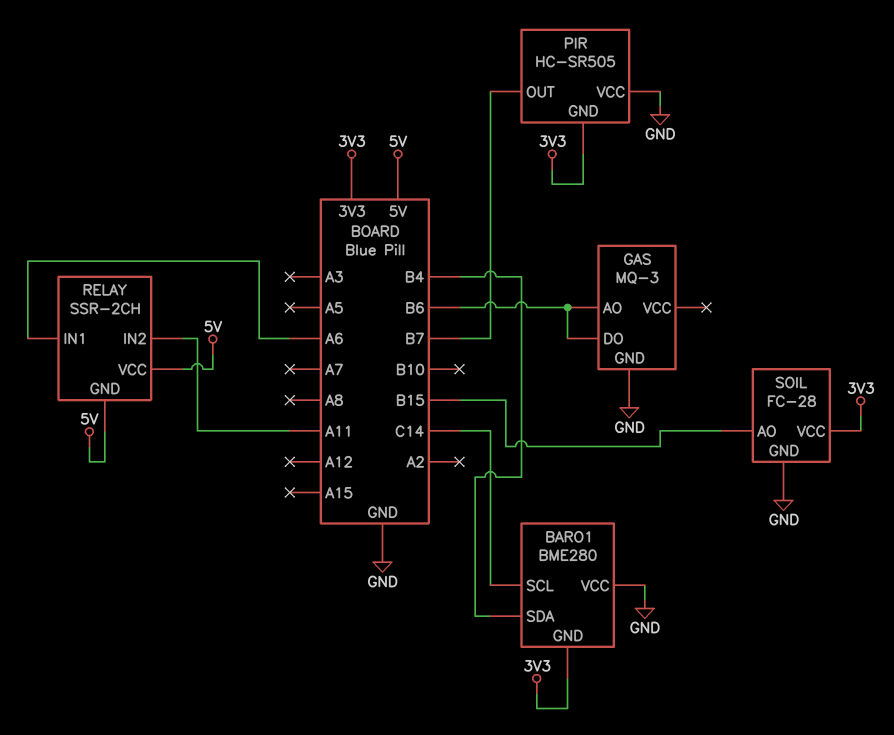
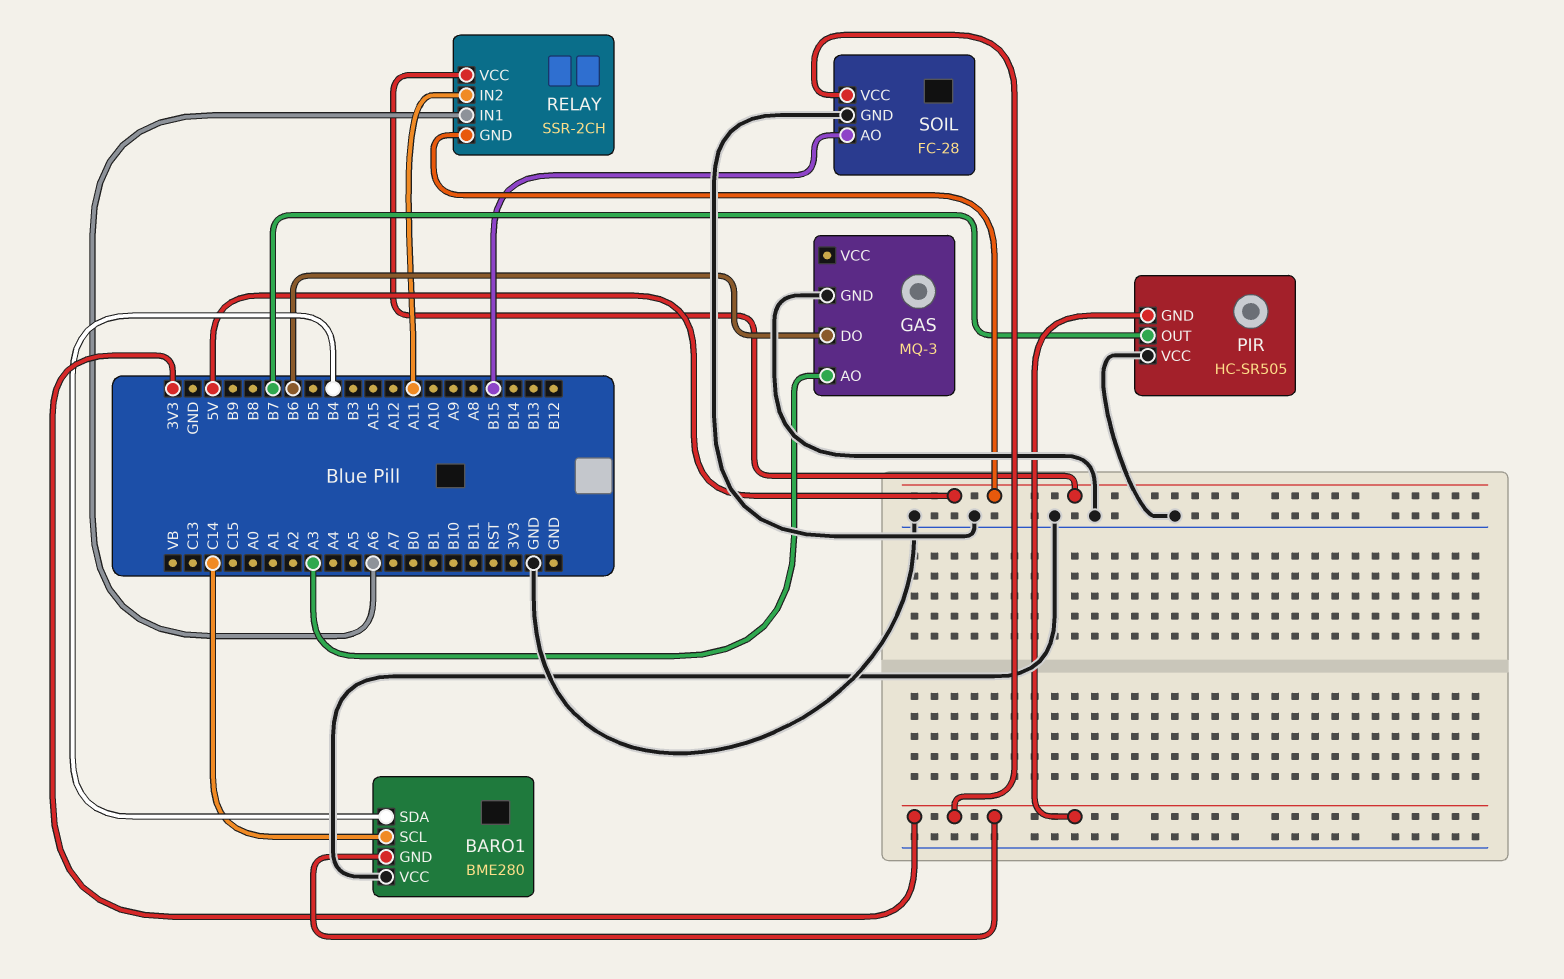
GAS pin AO: B6 -> A3

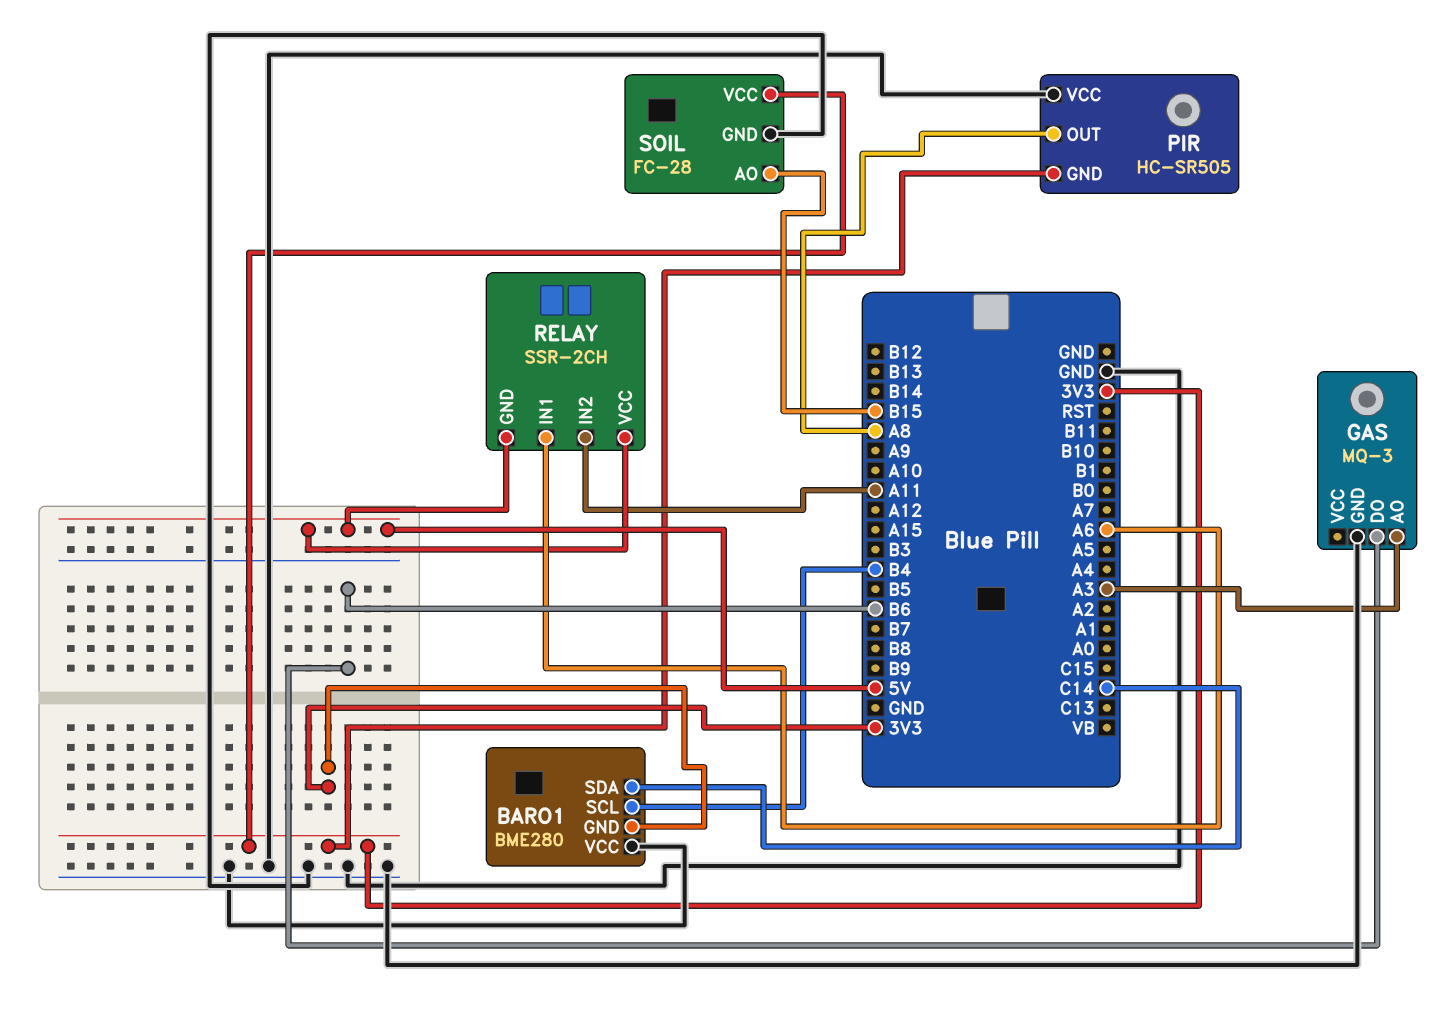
BARO1 pin SCL: C14 -> B4
BARO1 pin SDA: B4 -> C14
PIR pin OUT: B7 -> A8

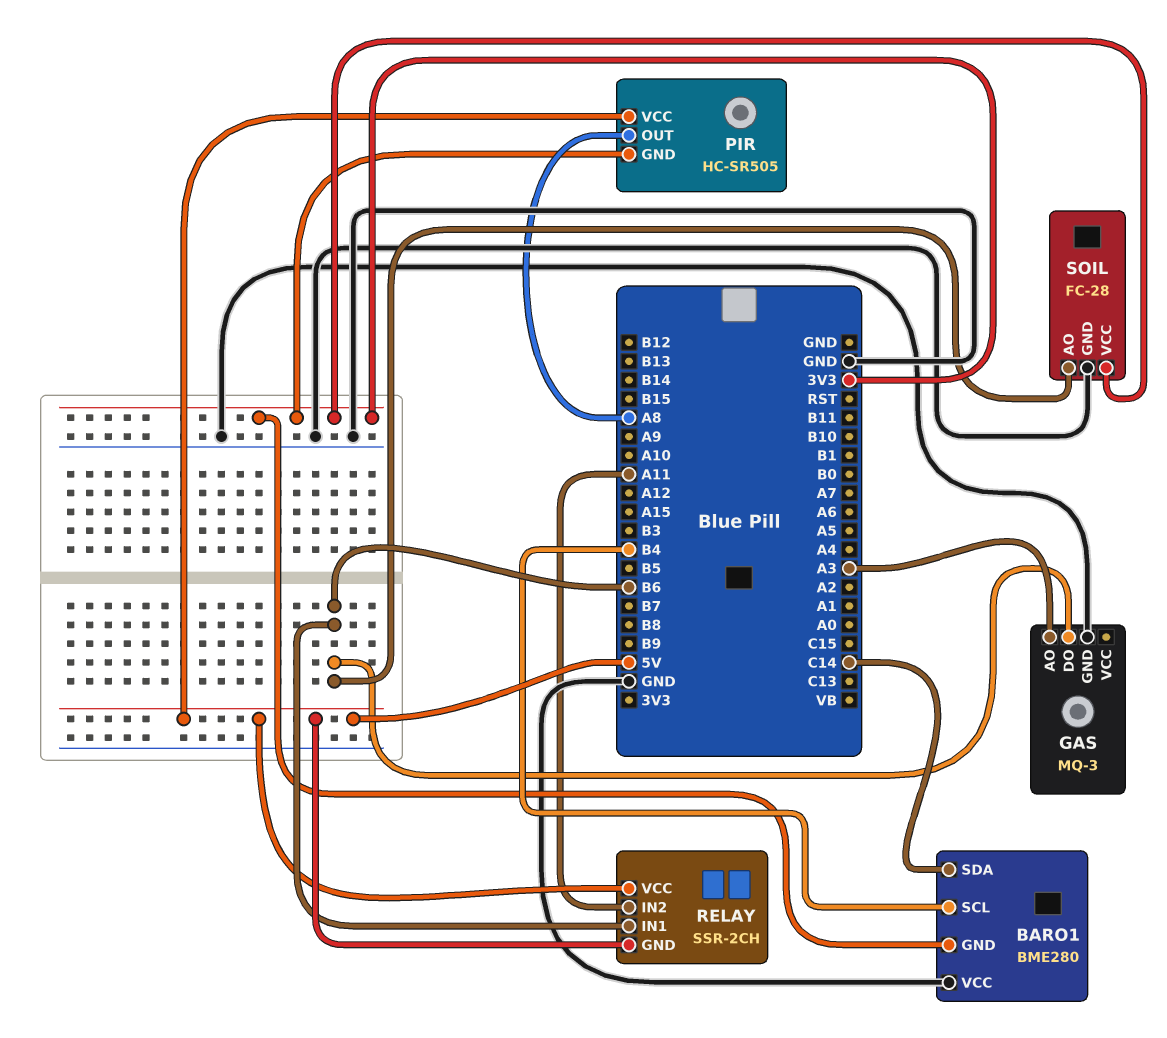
PIR pin VCC: GND -> 5V
RELAY pin IN1: A6 -> B6
SOIL pin AO: B15 -> B6

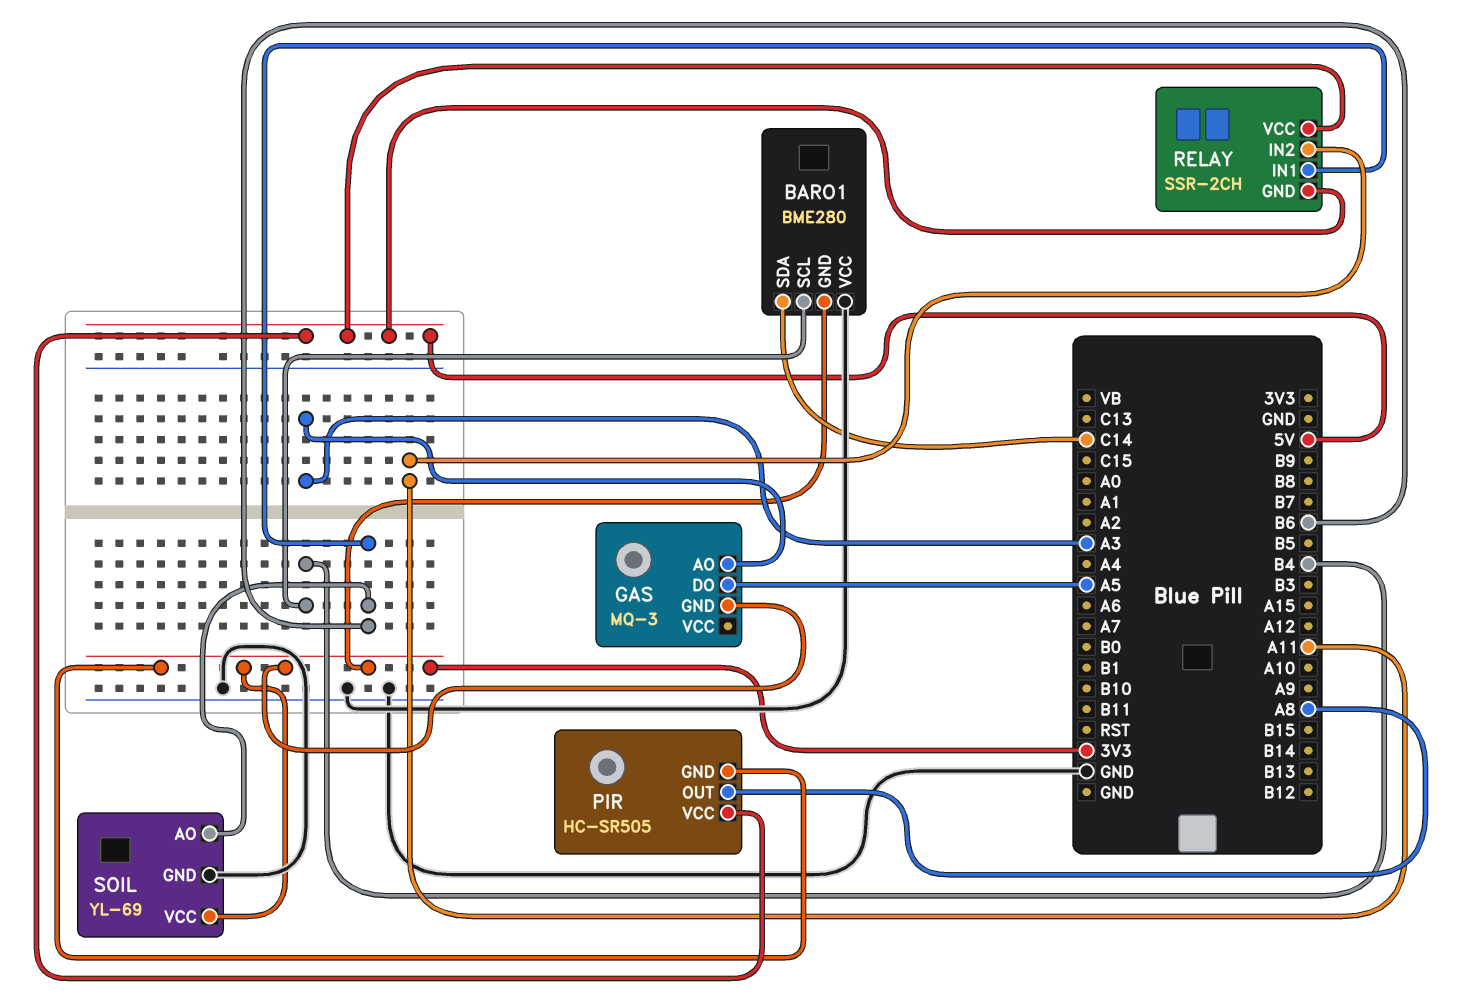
GAS pin DO: B6 -> A5
GAS pin GND: GND -> 3V3
SOIL: FC-28 -> YL-69

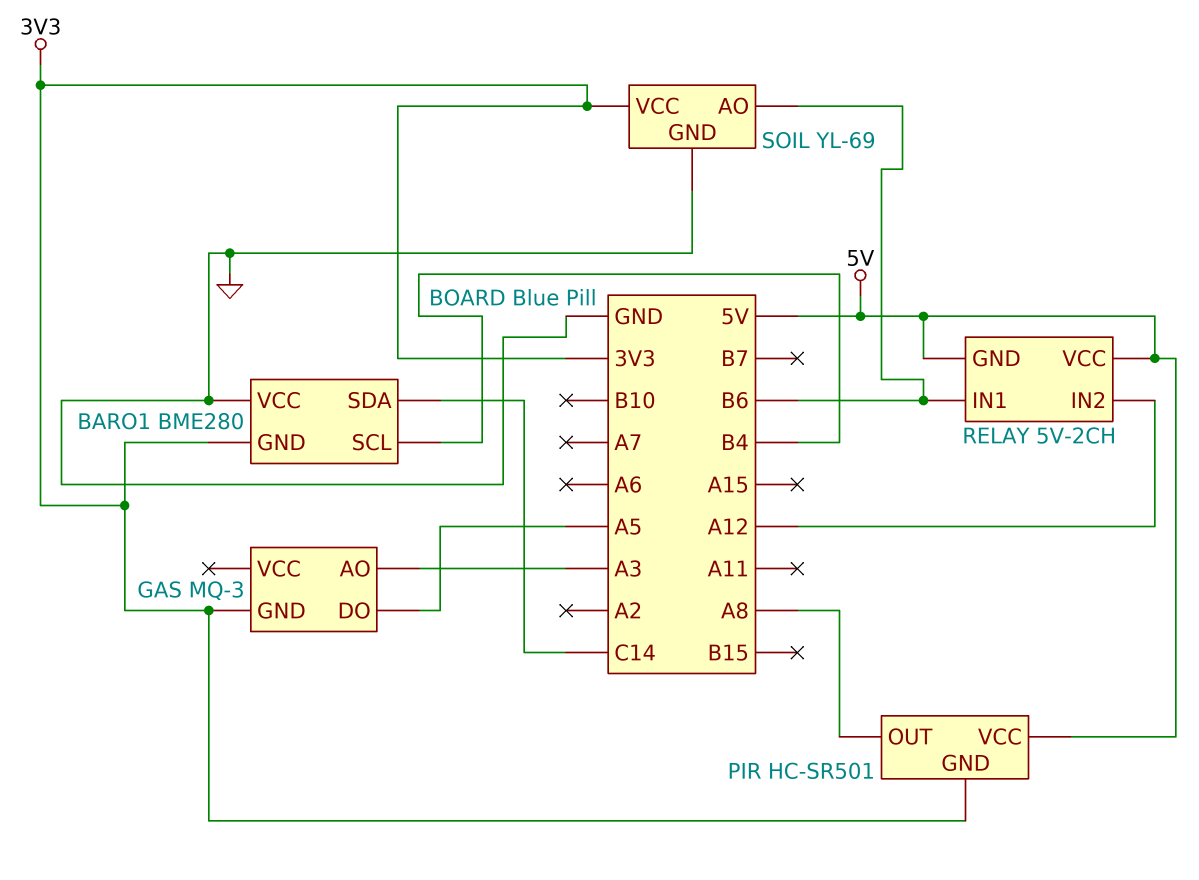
PIR: HC-SR505 -> HC-SR501
RELAY: SSR-2CH -> 5V-2CH
RELAY pin IN2: A11 -> A12

